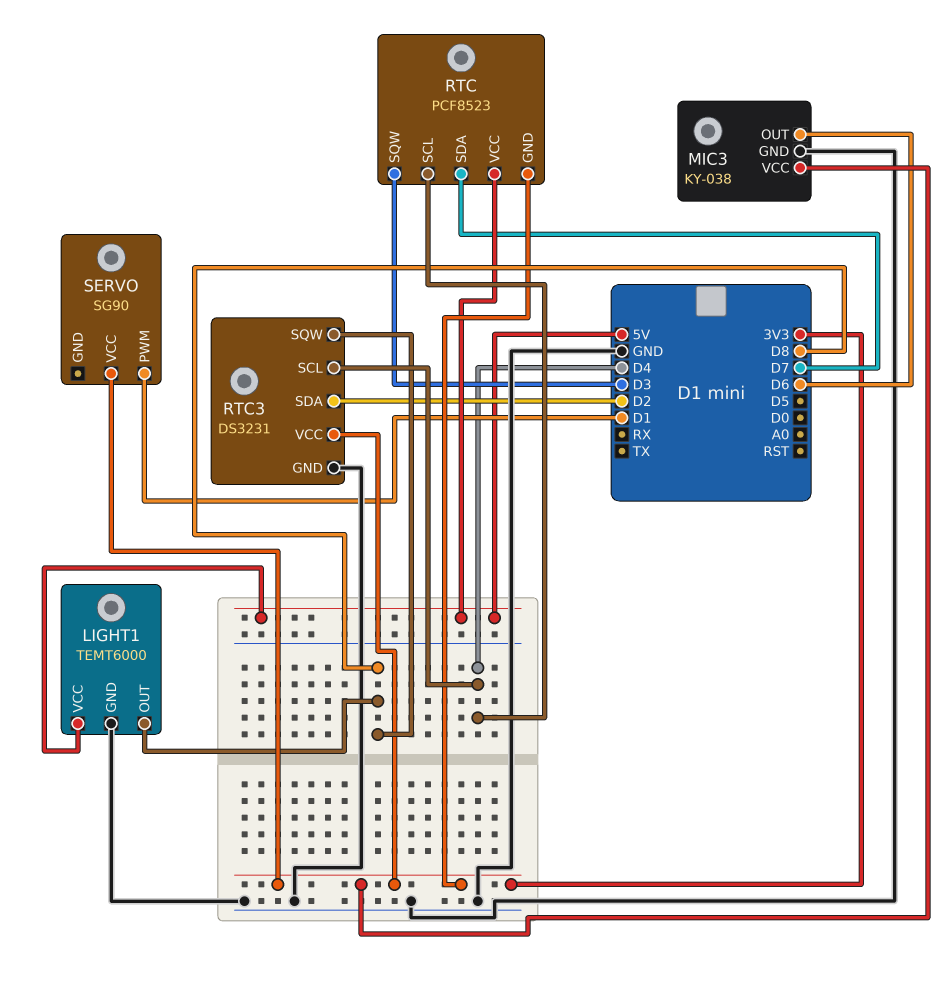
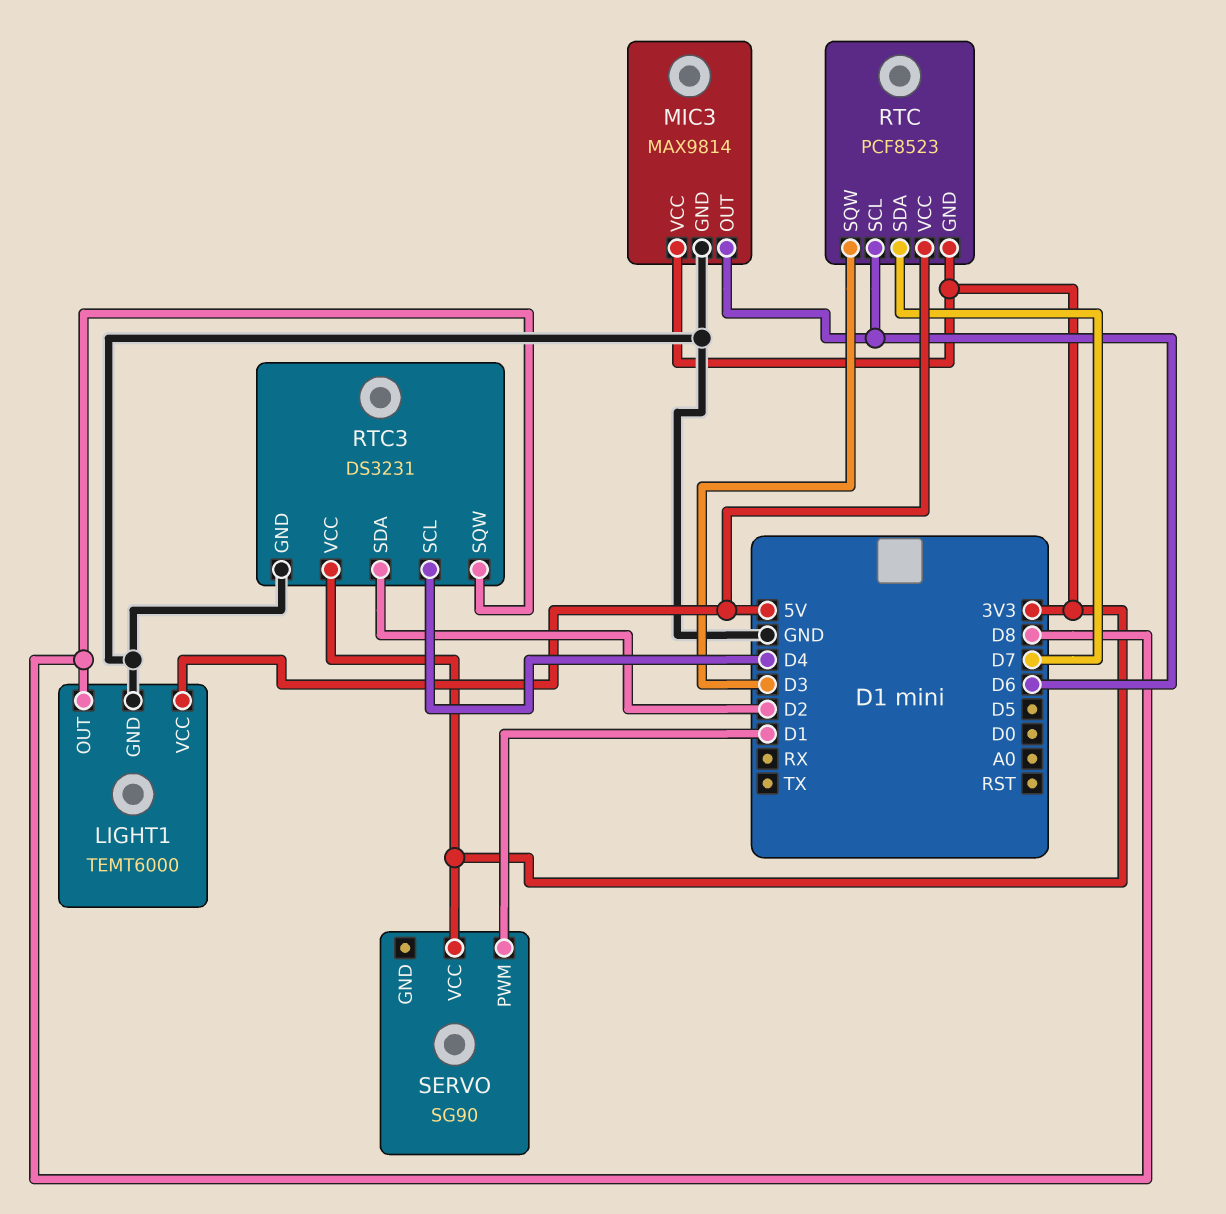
MIC3: KY-038 -> MAX9814
RTC pin SCL: D4 -> D6

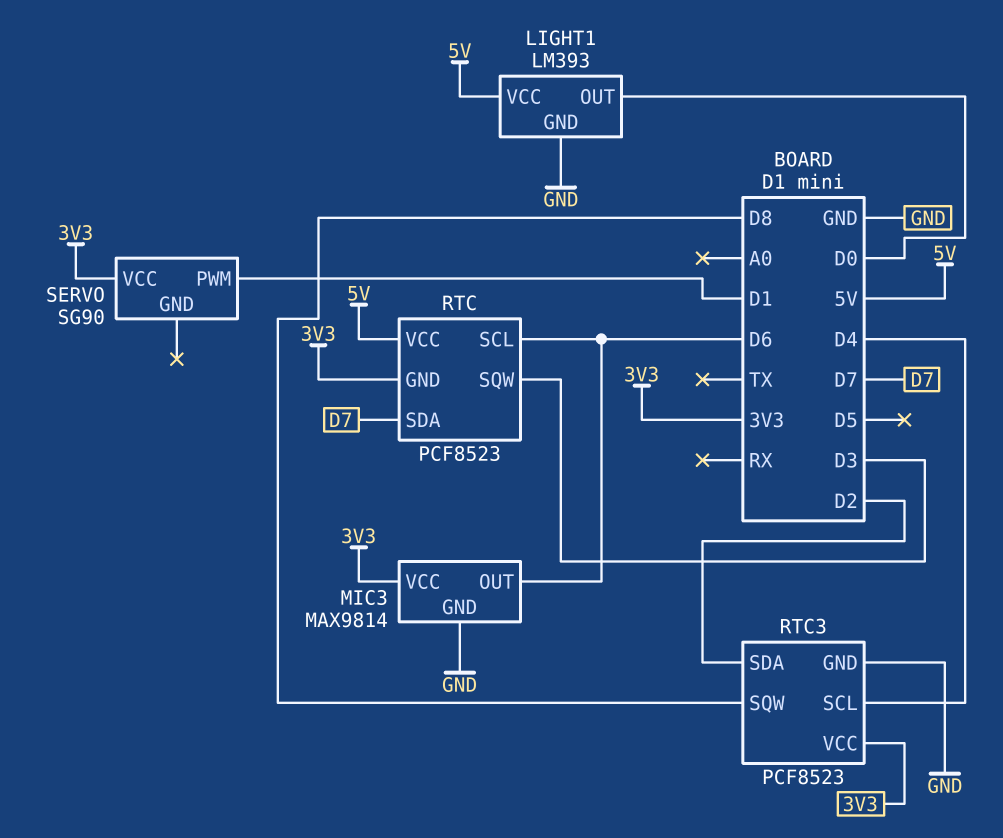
LIGHT1: TEMT6000 -> LM393
LIGHT1 pin OUT: D8 -> D0
RTC3: DS3231 -> PCF8523

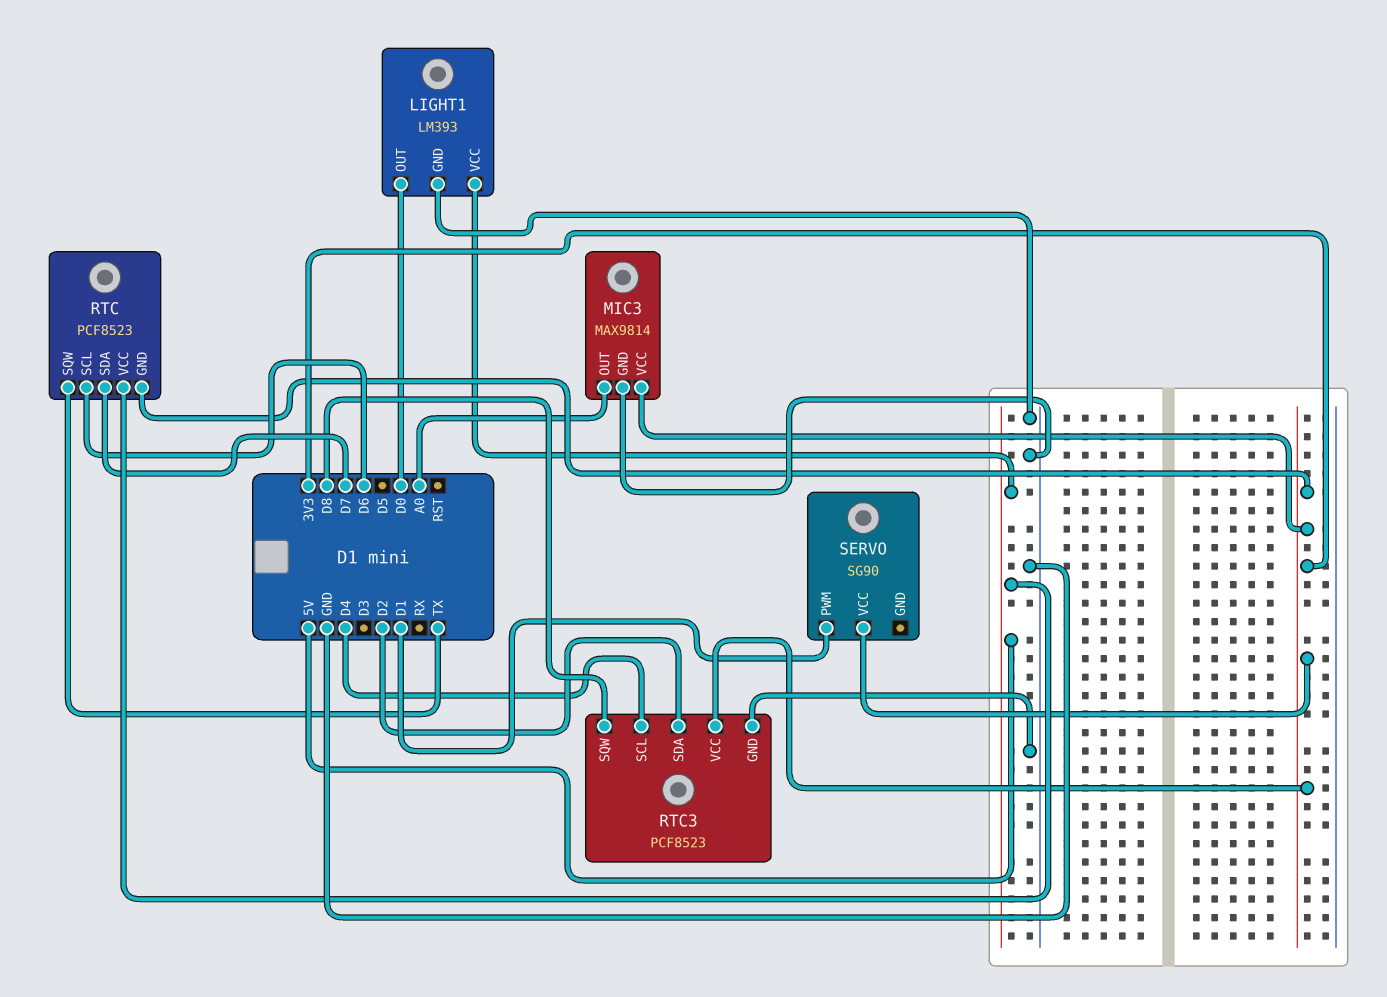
MIC3 pin OUT: D6 -> A0
RTC pin SQW: D3 -> TX

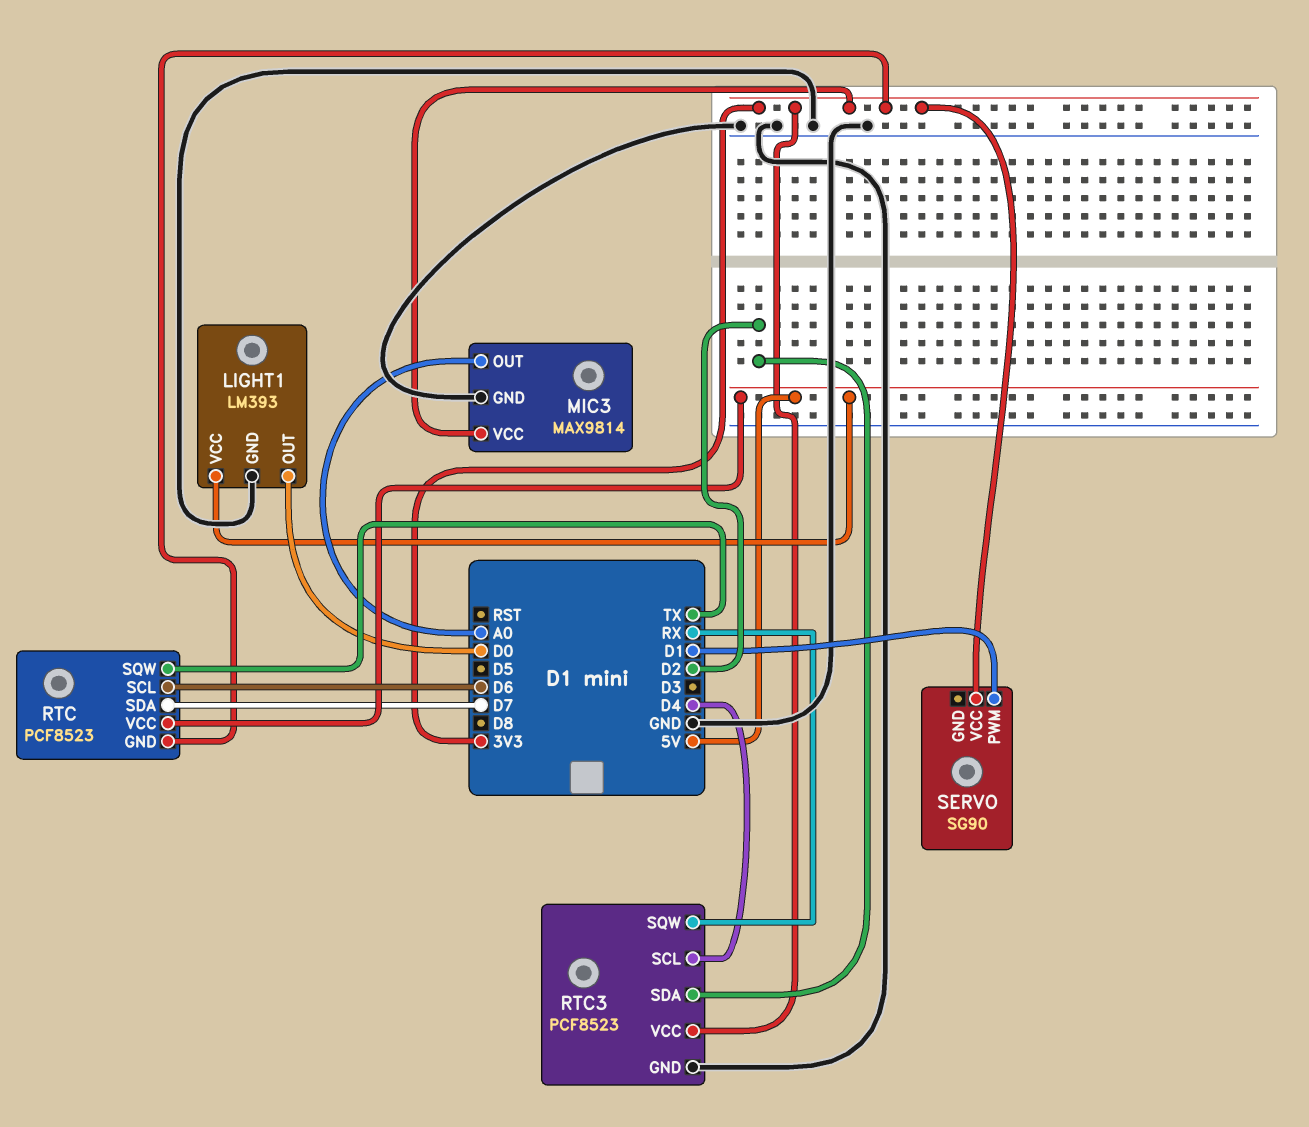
RTC3 pin SQW: D8 -> RX

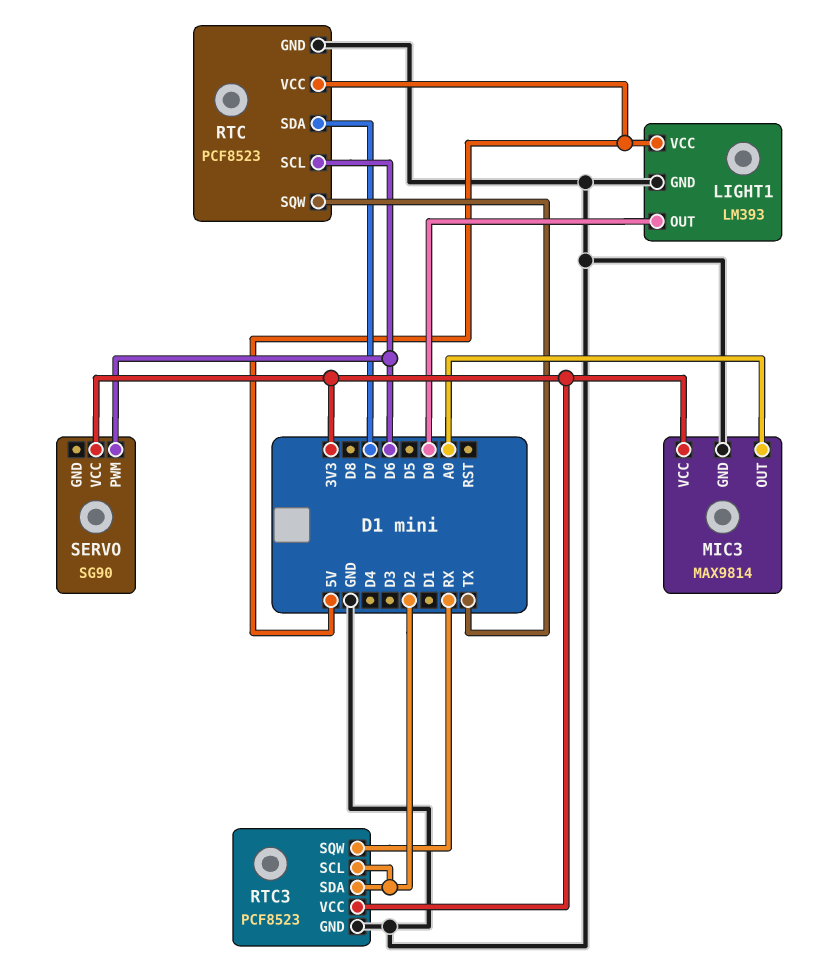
RTC pin GND: 3V3 -> GND
RTC3 pin SCL: D4 -> D2
SERVO pin PWM: D1 -> D6

